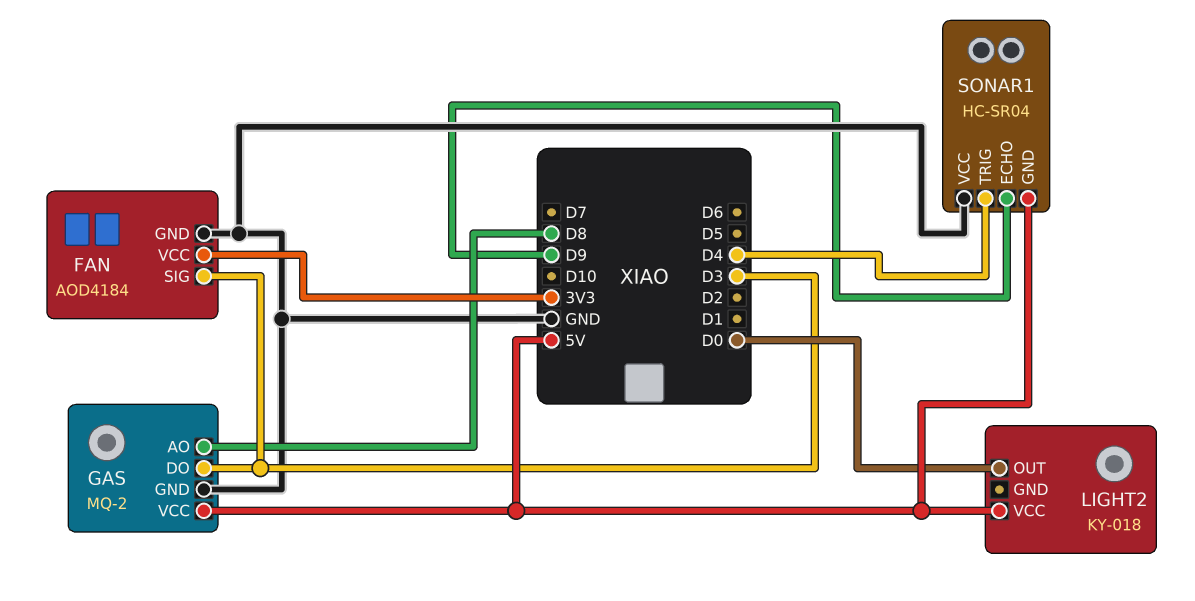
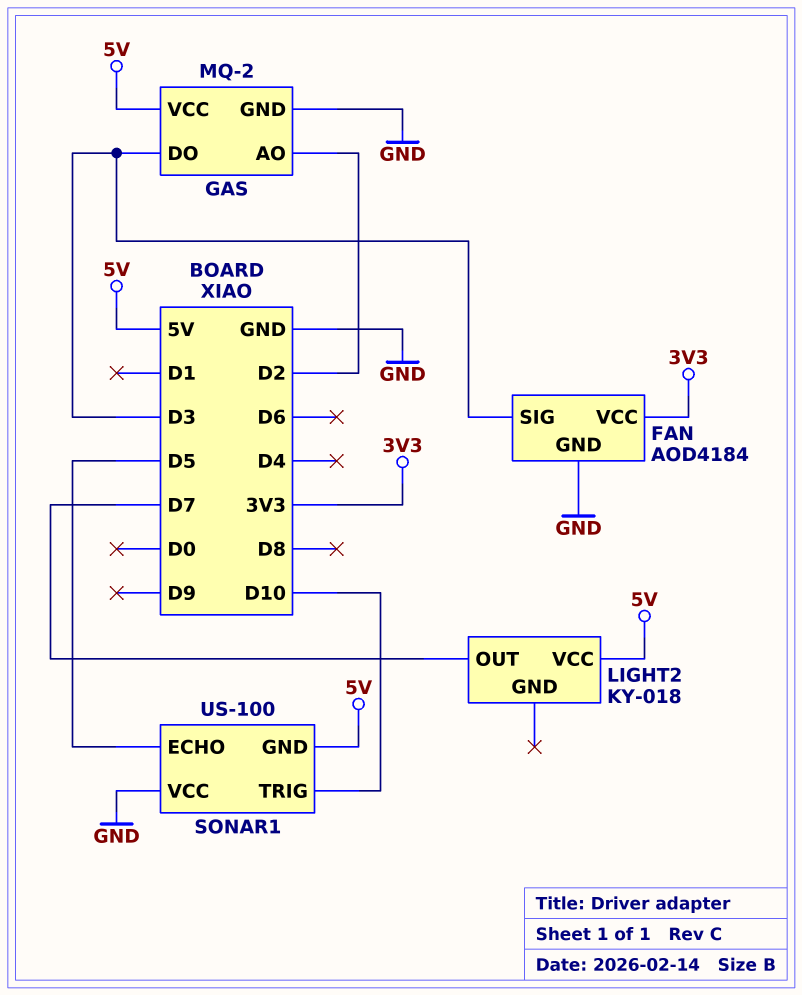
GAS pin AO: D8 -> D2
LIGHT2 pin OUT: D0 -> D7
SONAR1: HC-SR04 -> US-100
SONAR1 pin ECHO: D9 -> D5
SONAR1 pin TRIG: D4 -> D10

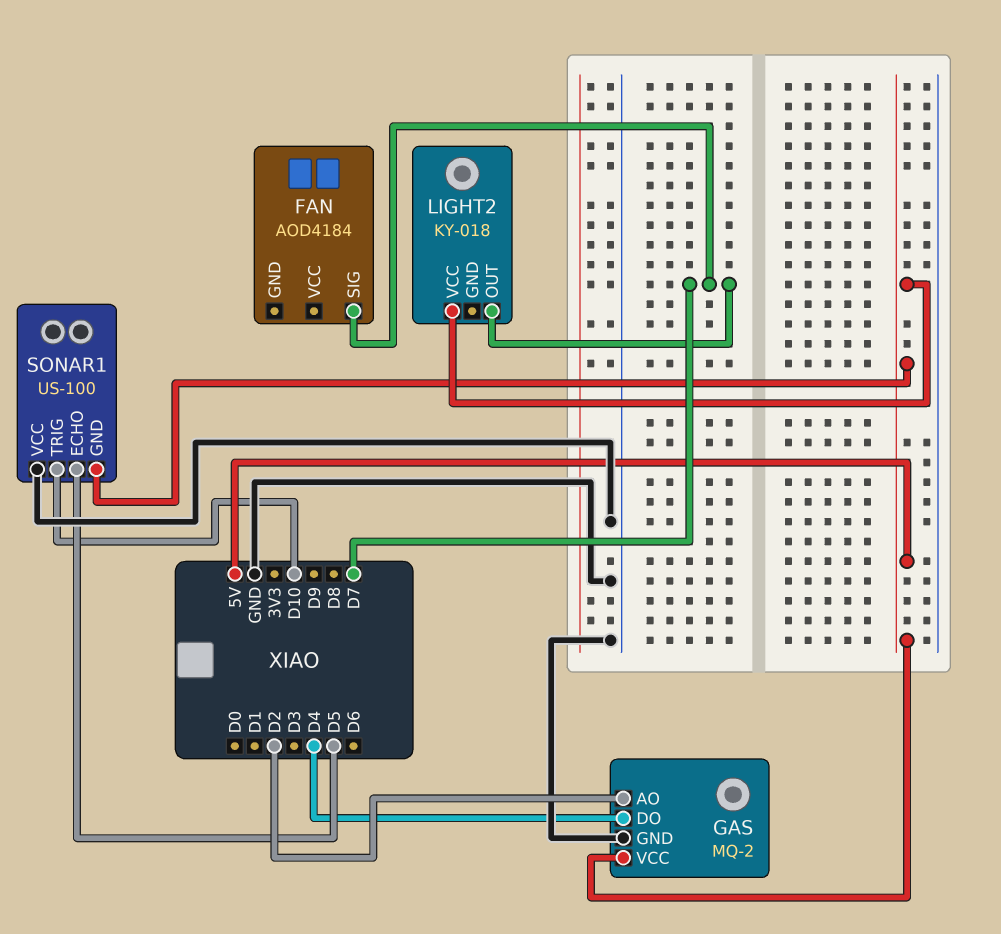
FAN pin GND: GND -> none
FAN pin SIG: D3 -> D7
FAN pin VCC: 3V3 -> none
GAS pin DO: D3 -> D4

